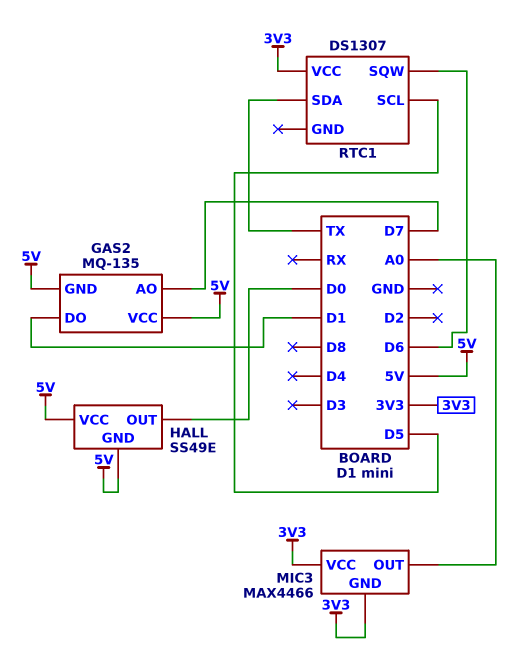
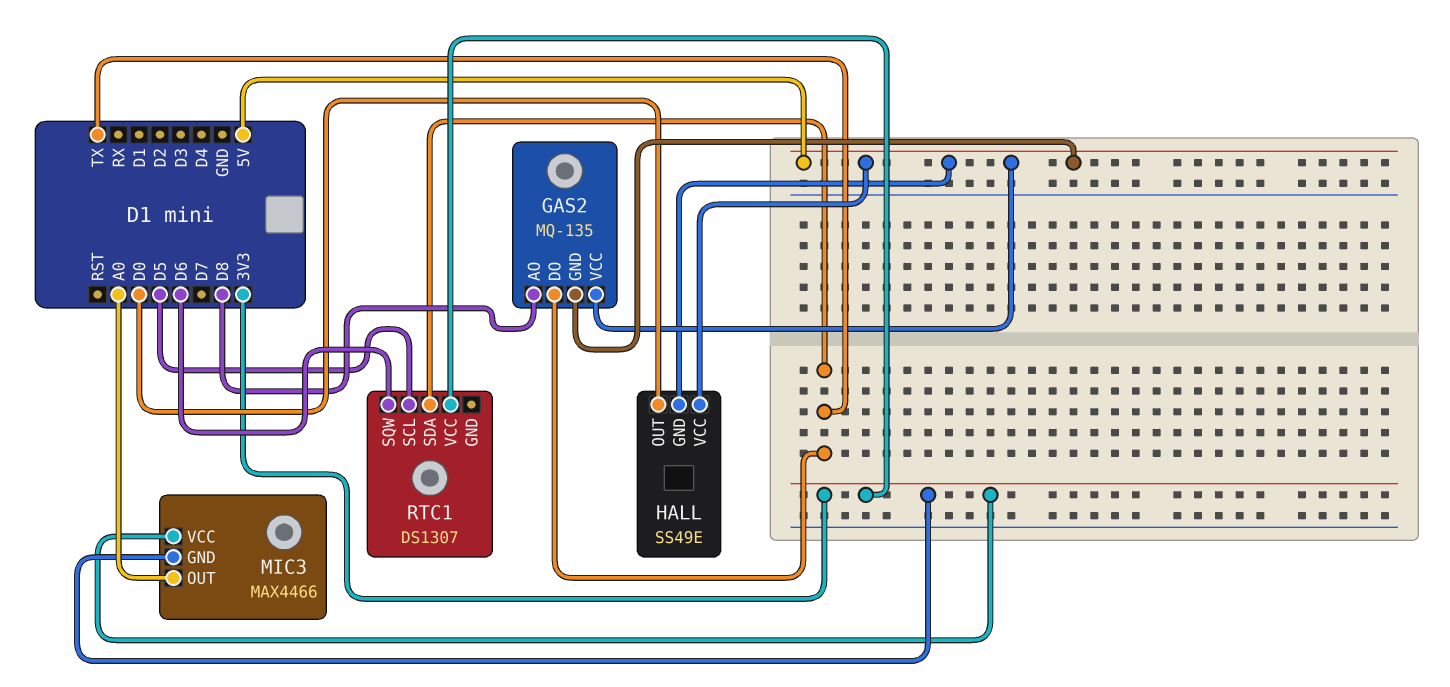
GAS2 pin AO: D7 -> D8
GAS2 pin DO: D1 -> TX

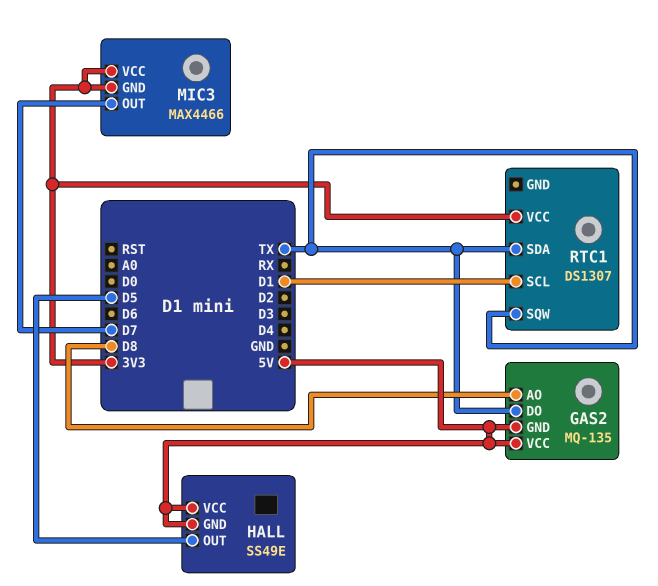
HALL pin OUT: D0 -> D5
MIC3 pin OUT: A0 -> D7
RTC1 pin SCL: D5 -> D1
RTC1 pin SQW: D6 -> TX

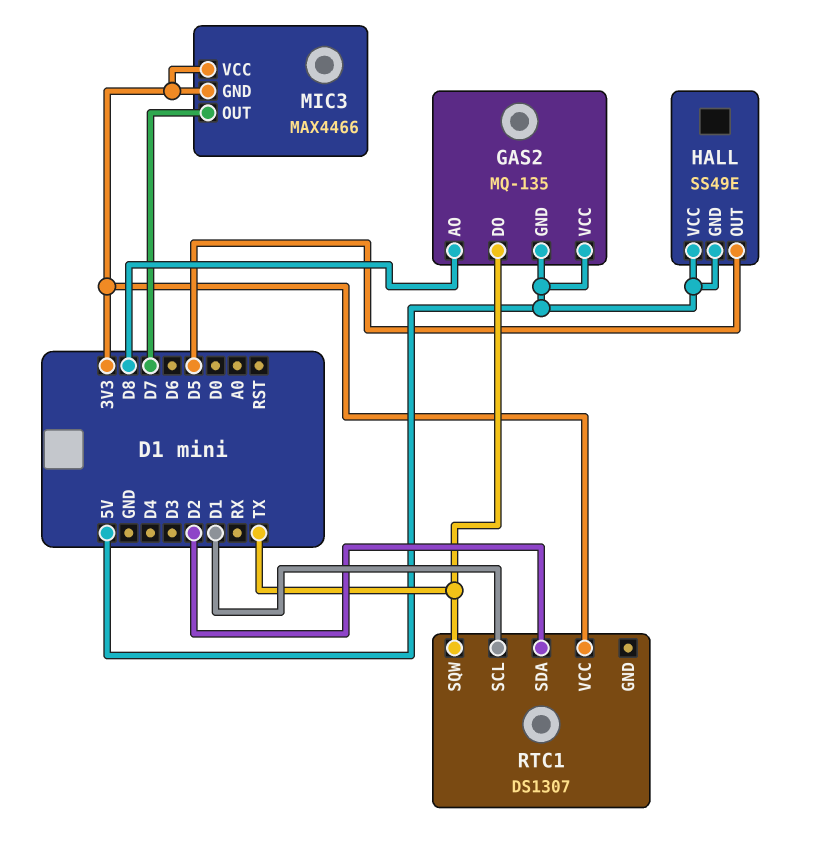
RTC1 pin SDA: TX -> D2

